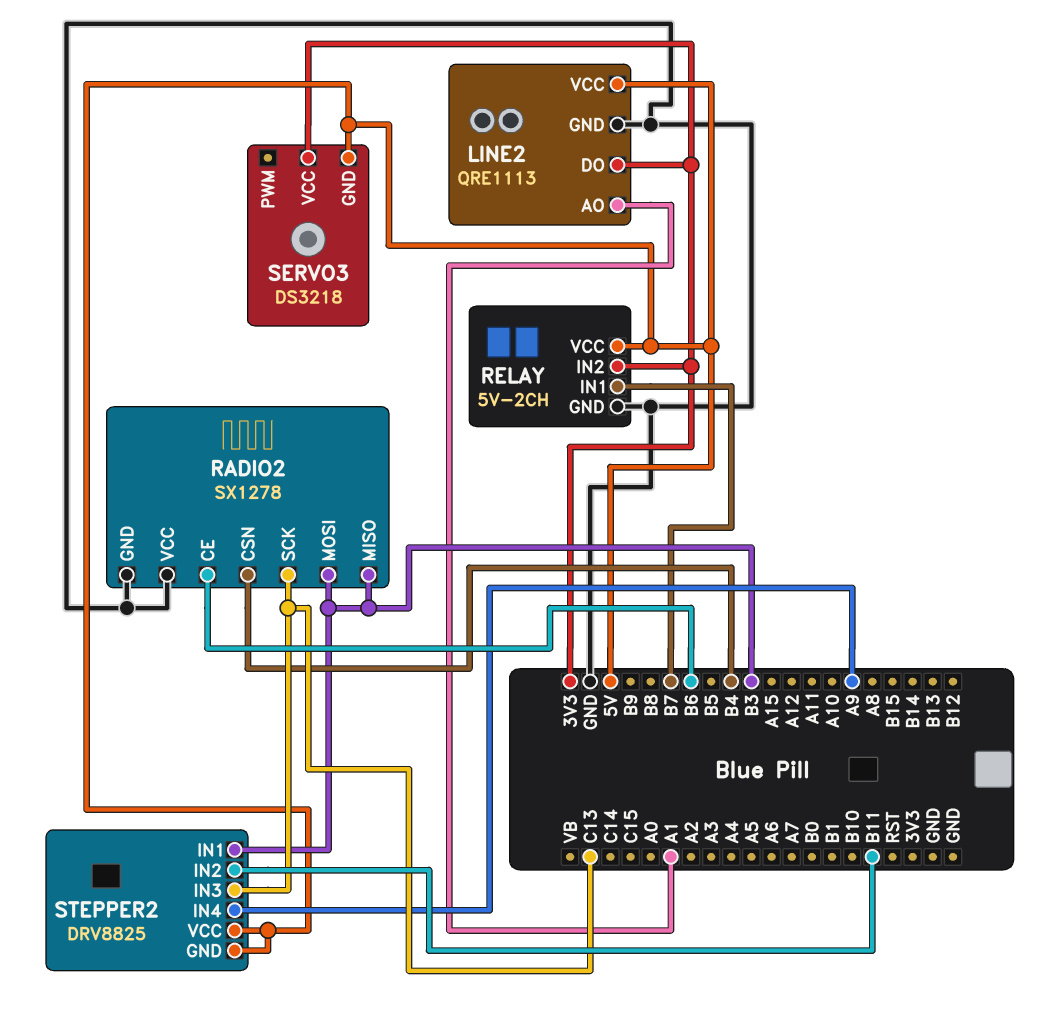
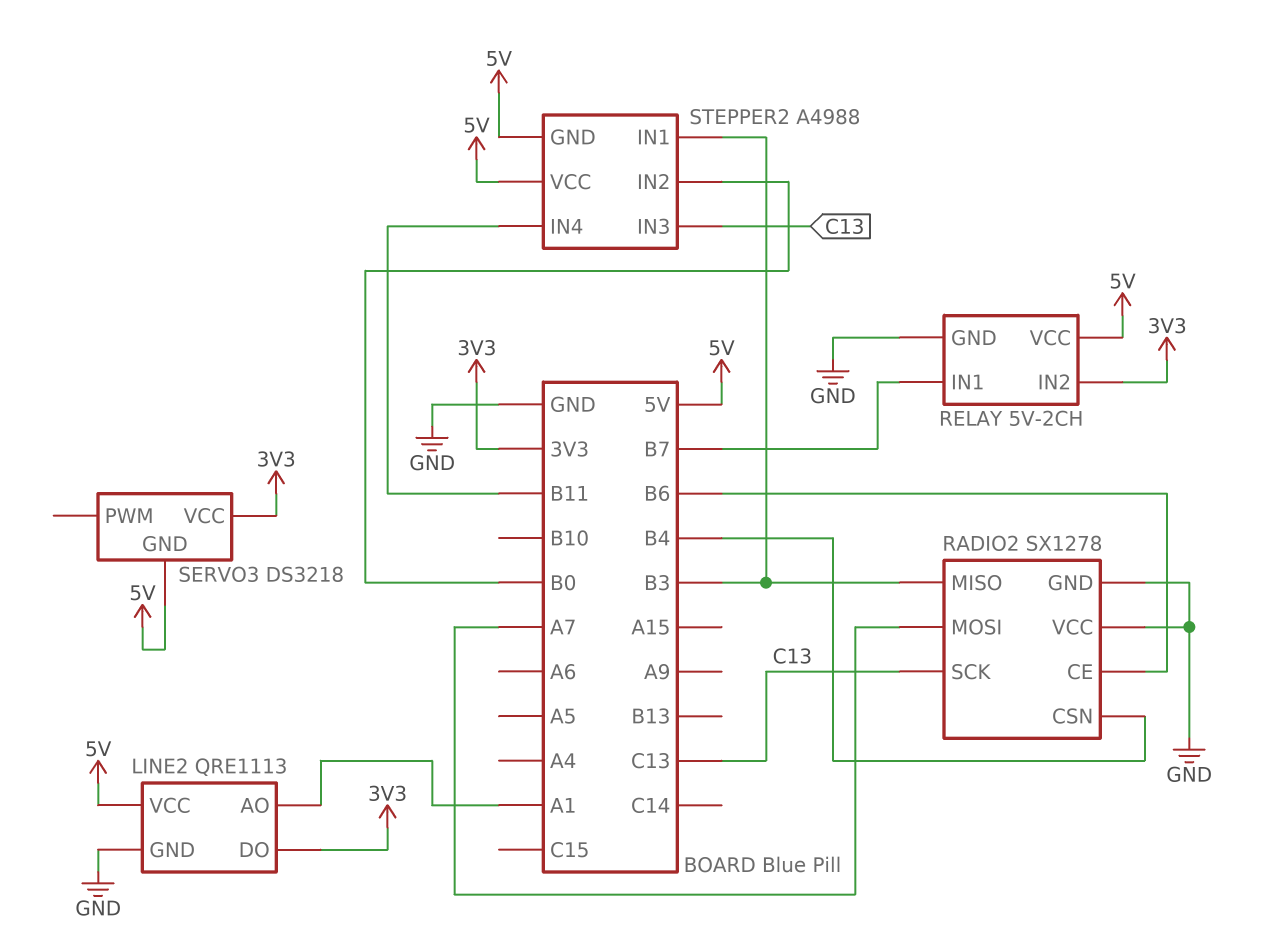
RADIO2 pin MOSI: B3 -> A7
STEPPER2: DRV8825 -> A4988
STEPPER2 pin IN2: B11 -> B0
STEPPER2 pin IN4: A9 -> B11

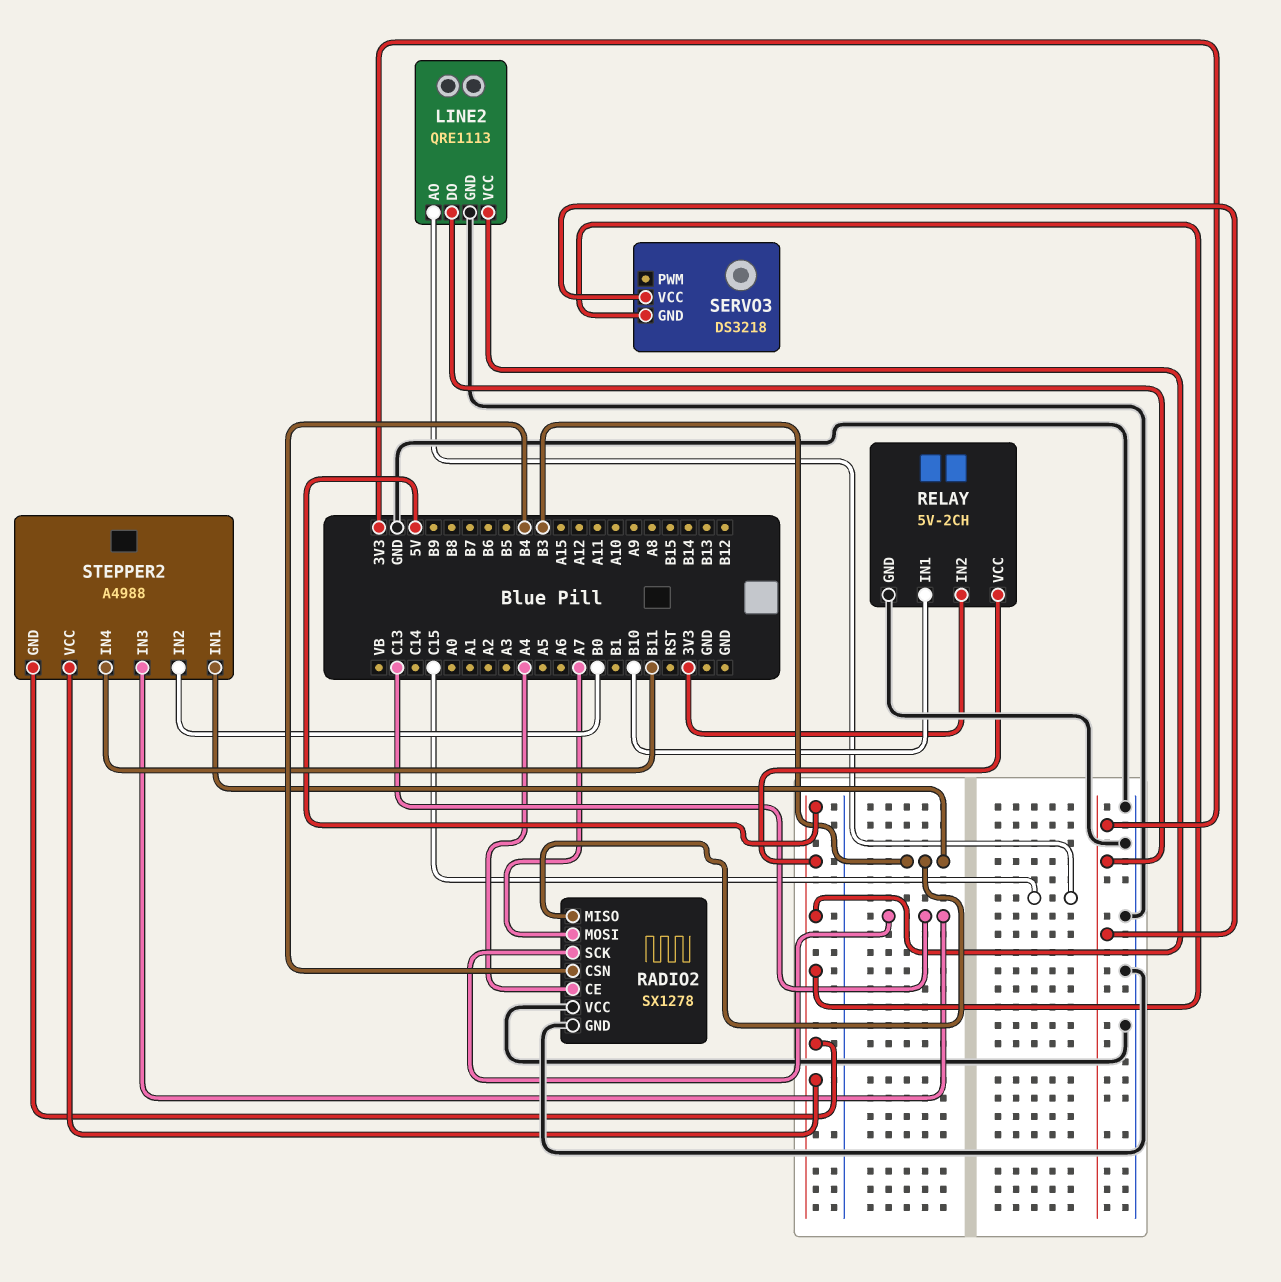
LINE2 pin AO: A1 -> C15
RADIO2 pin CE: B6 -> A4
RELAY pin IN1: B7 -> B10

